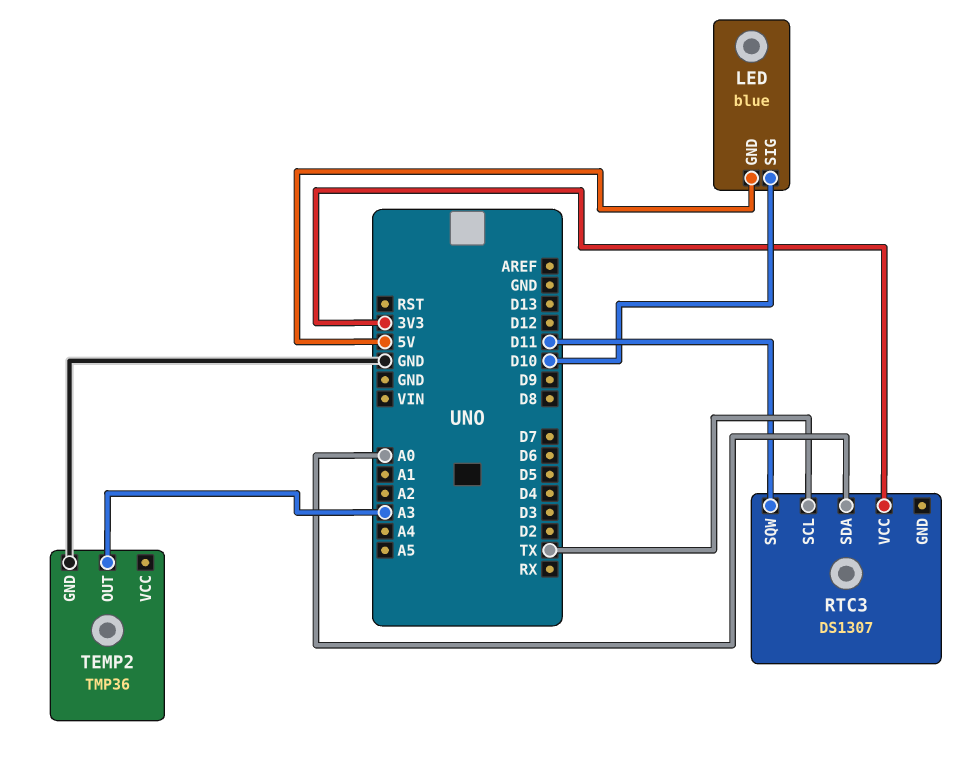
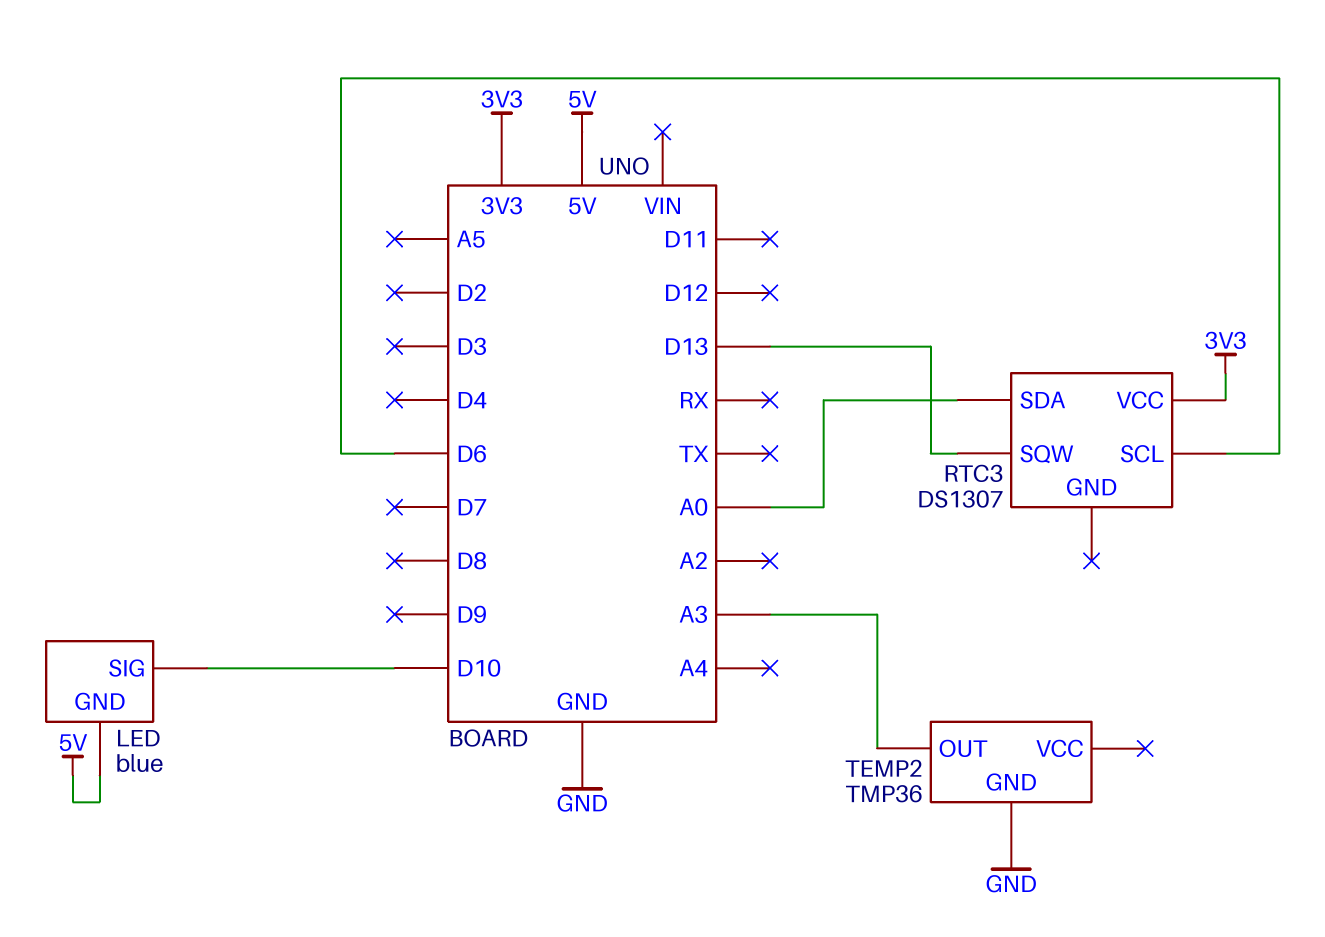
RTC3 pin SCL: TX -> D6
RTC3 pin SQW: D11 -> D13

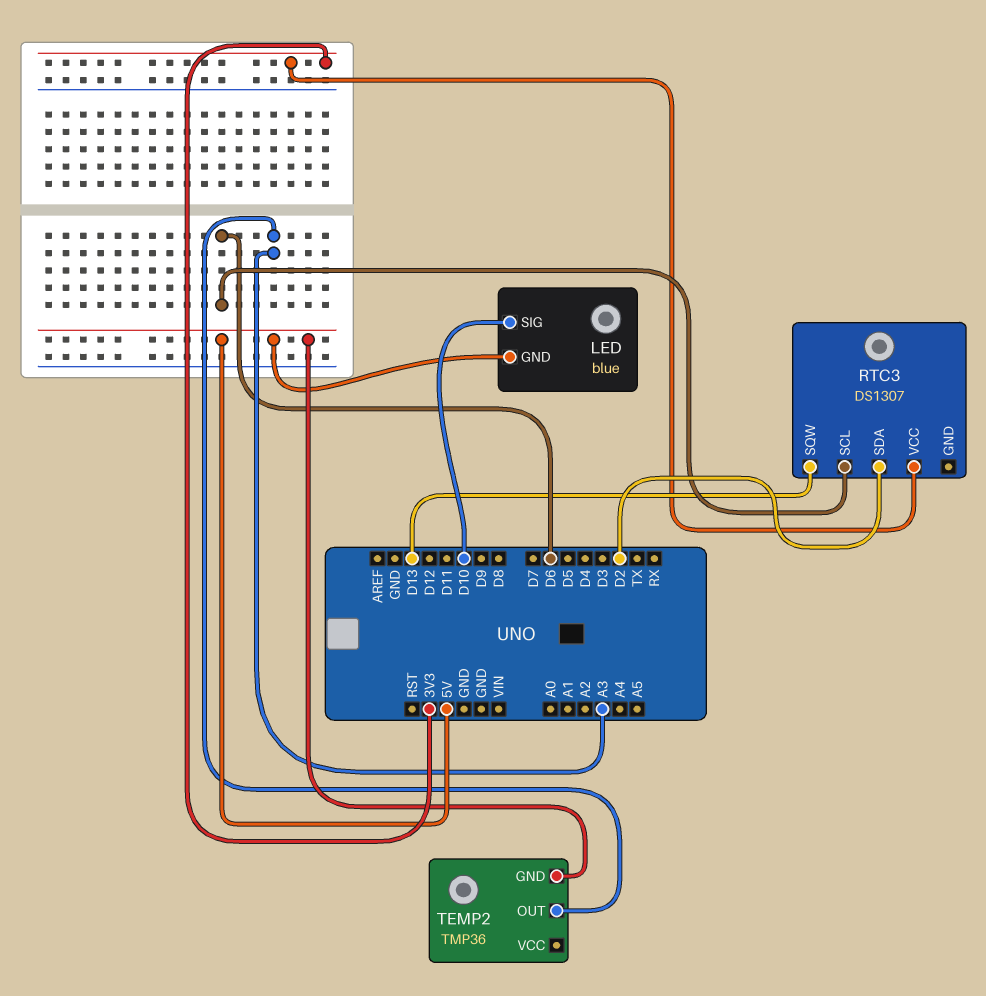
RTC3 pin SDA: A0 -> D2
TEMP2 pin GND: GND -> 5V

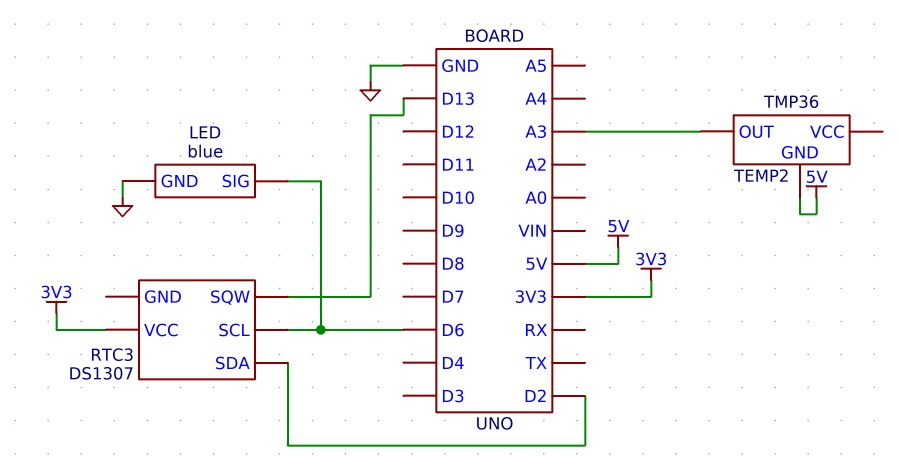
LED pin GND: 5V -> GND
LED pin SIG: D10 -> D6

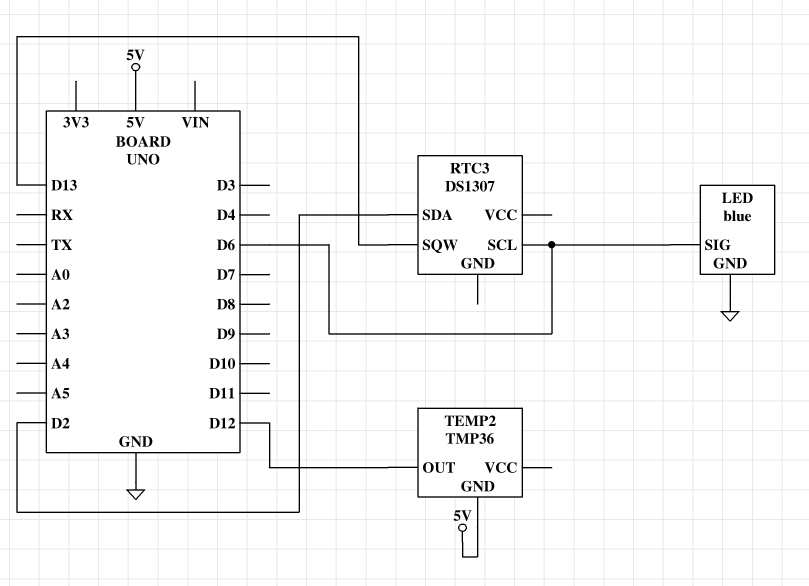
RTC3 pin VCC: 3V3 -> none
TEMP2 pin OUT: A3 -> D12

